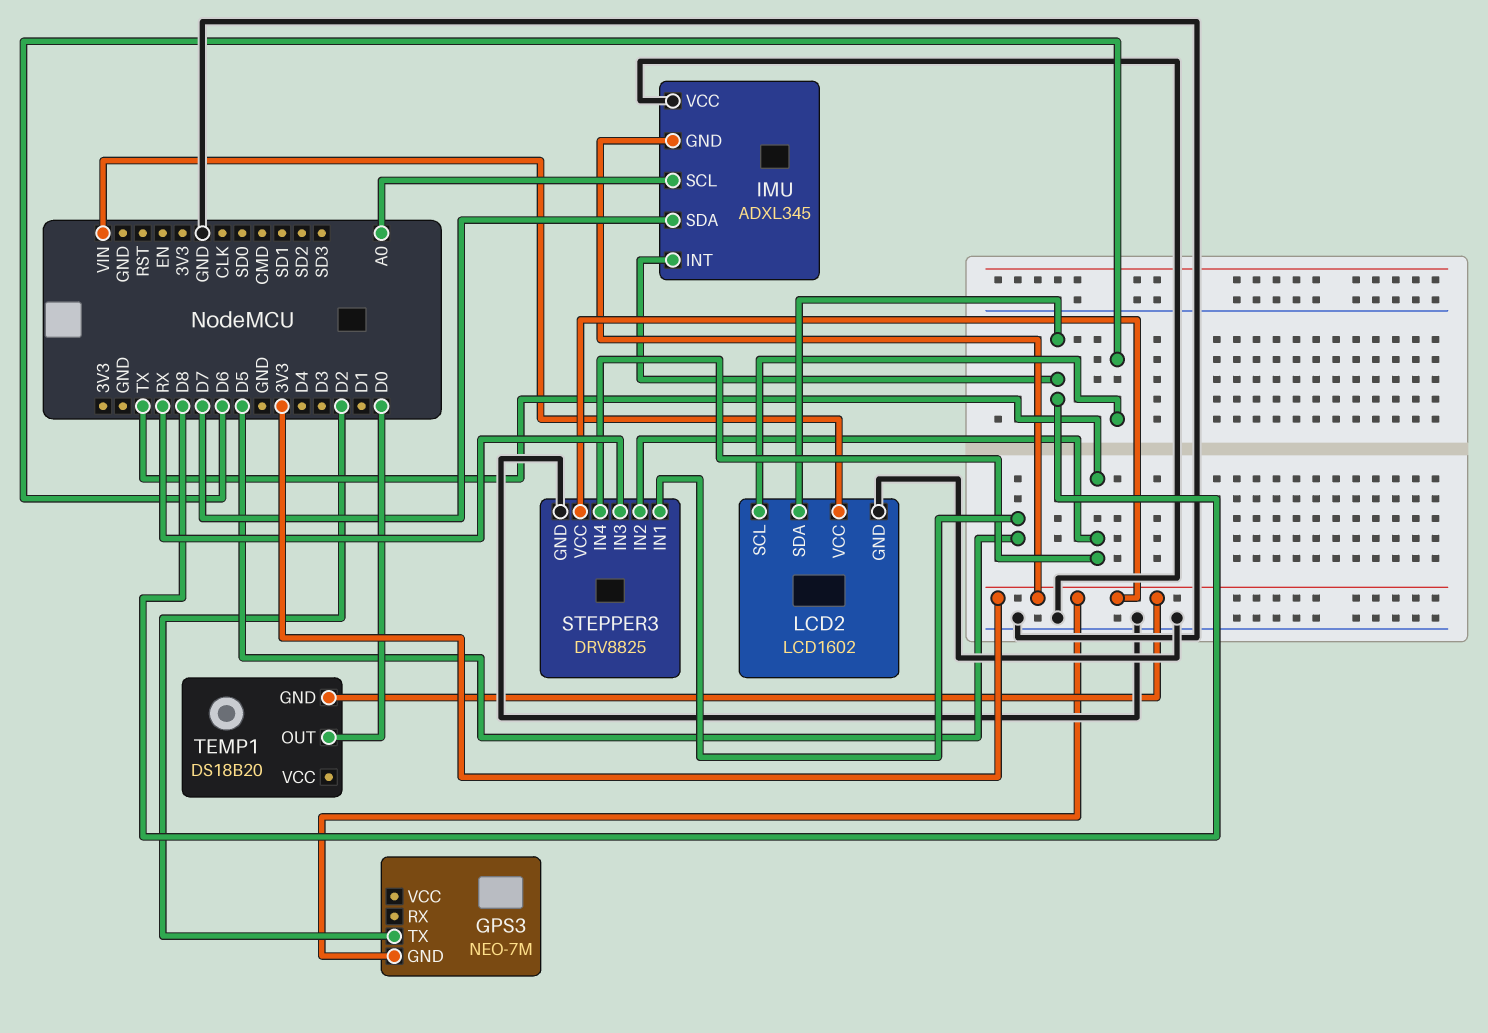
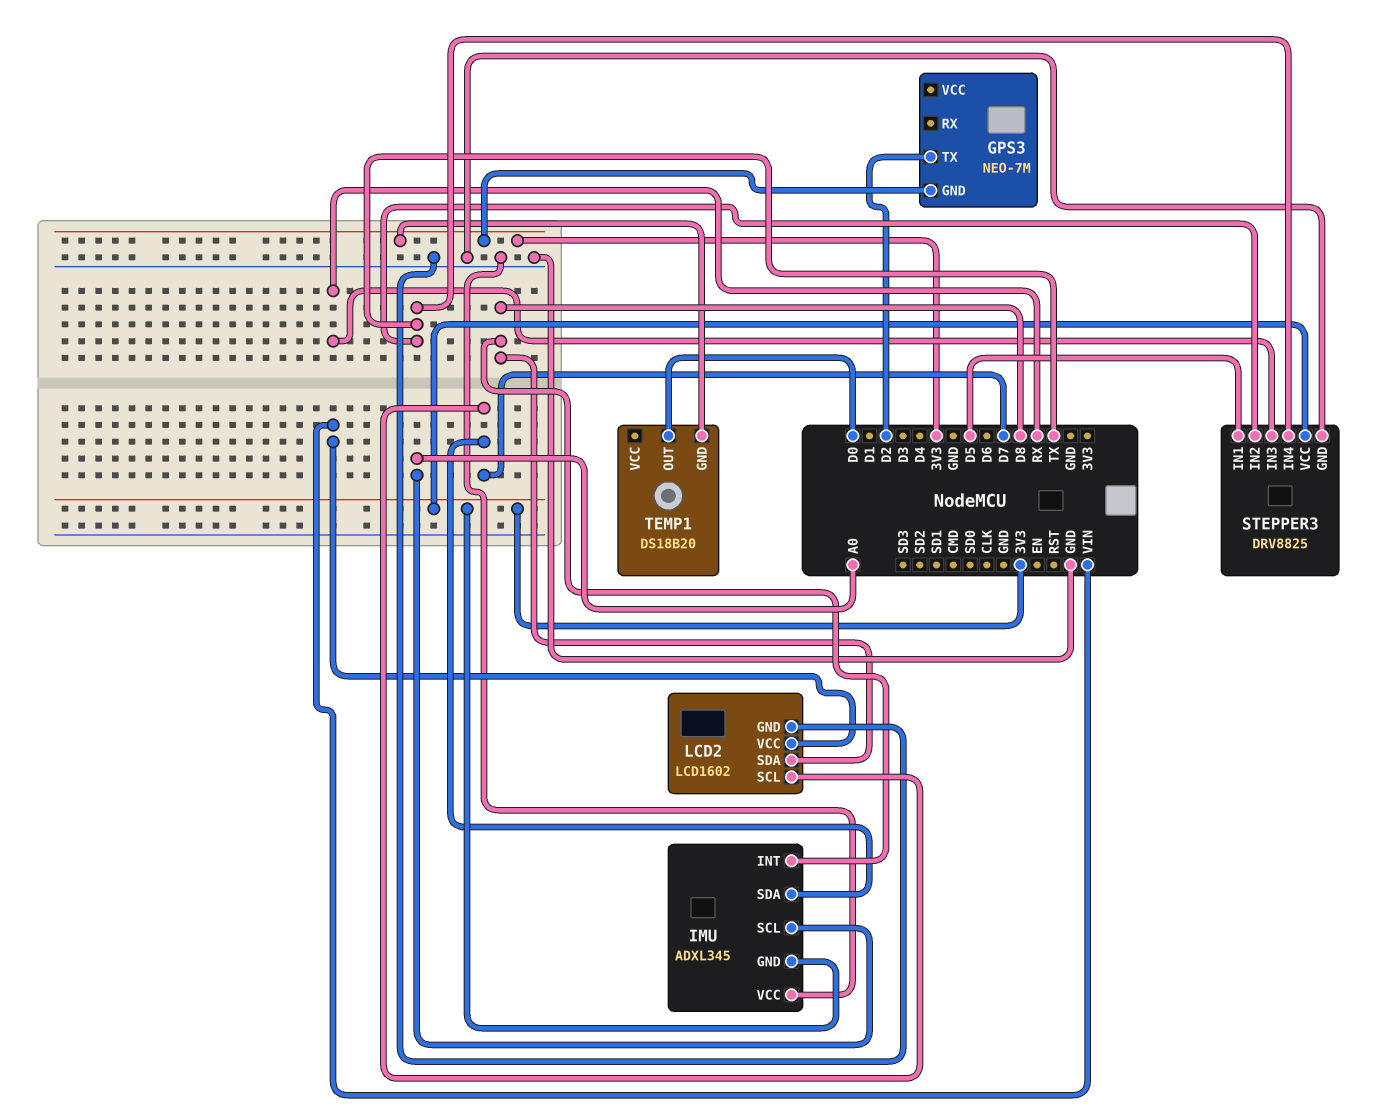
LCD2 pin SCL: D6 -> D7

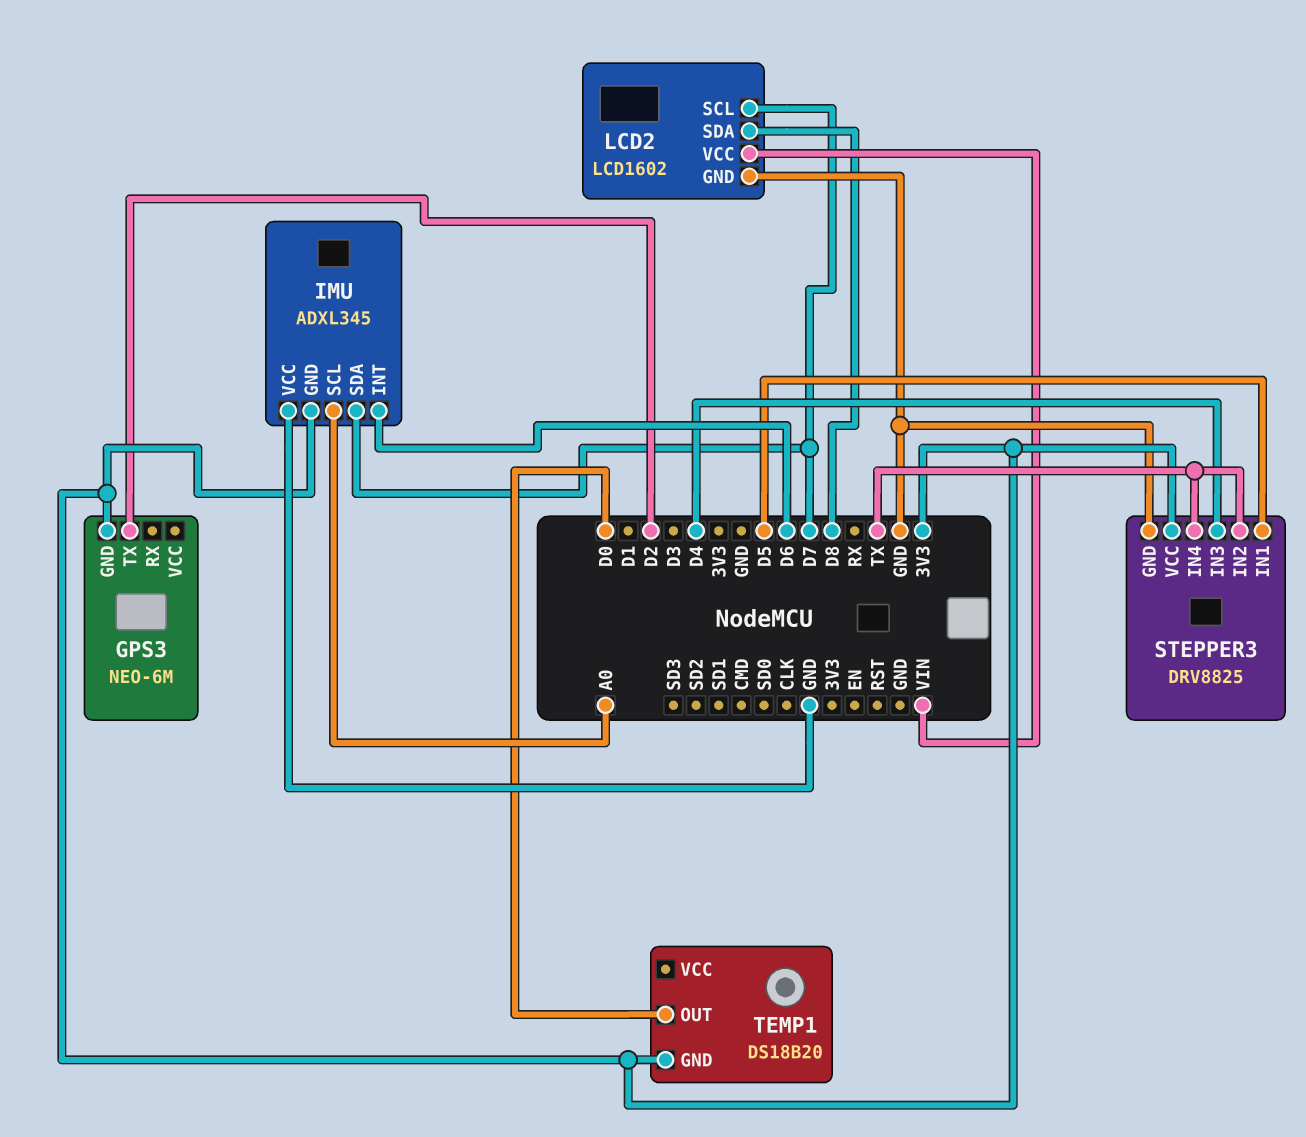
GPS3: NEO-7M -> NEO-6M
IMU pin INT: D8 -> D6
STEPPER3 pin IN3: RX -> D4

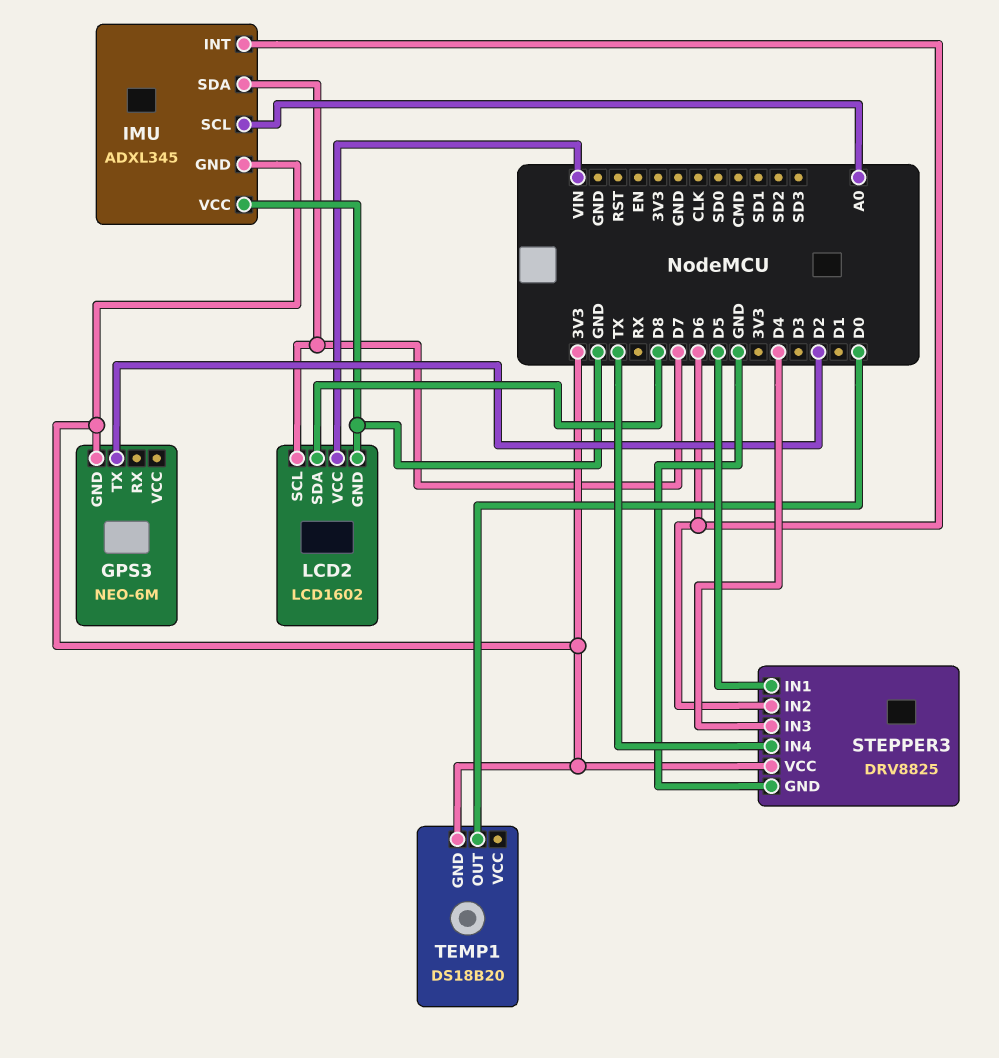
STEPPER3 pin IN2: TX -> D6

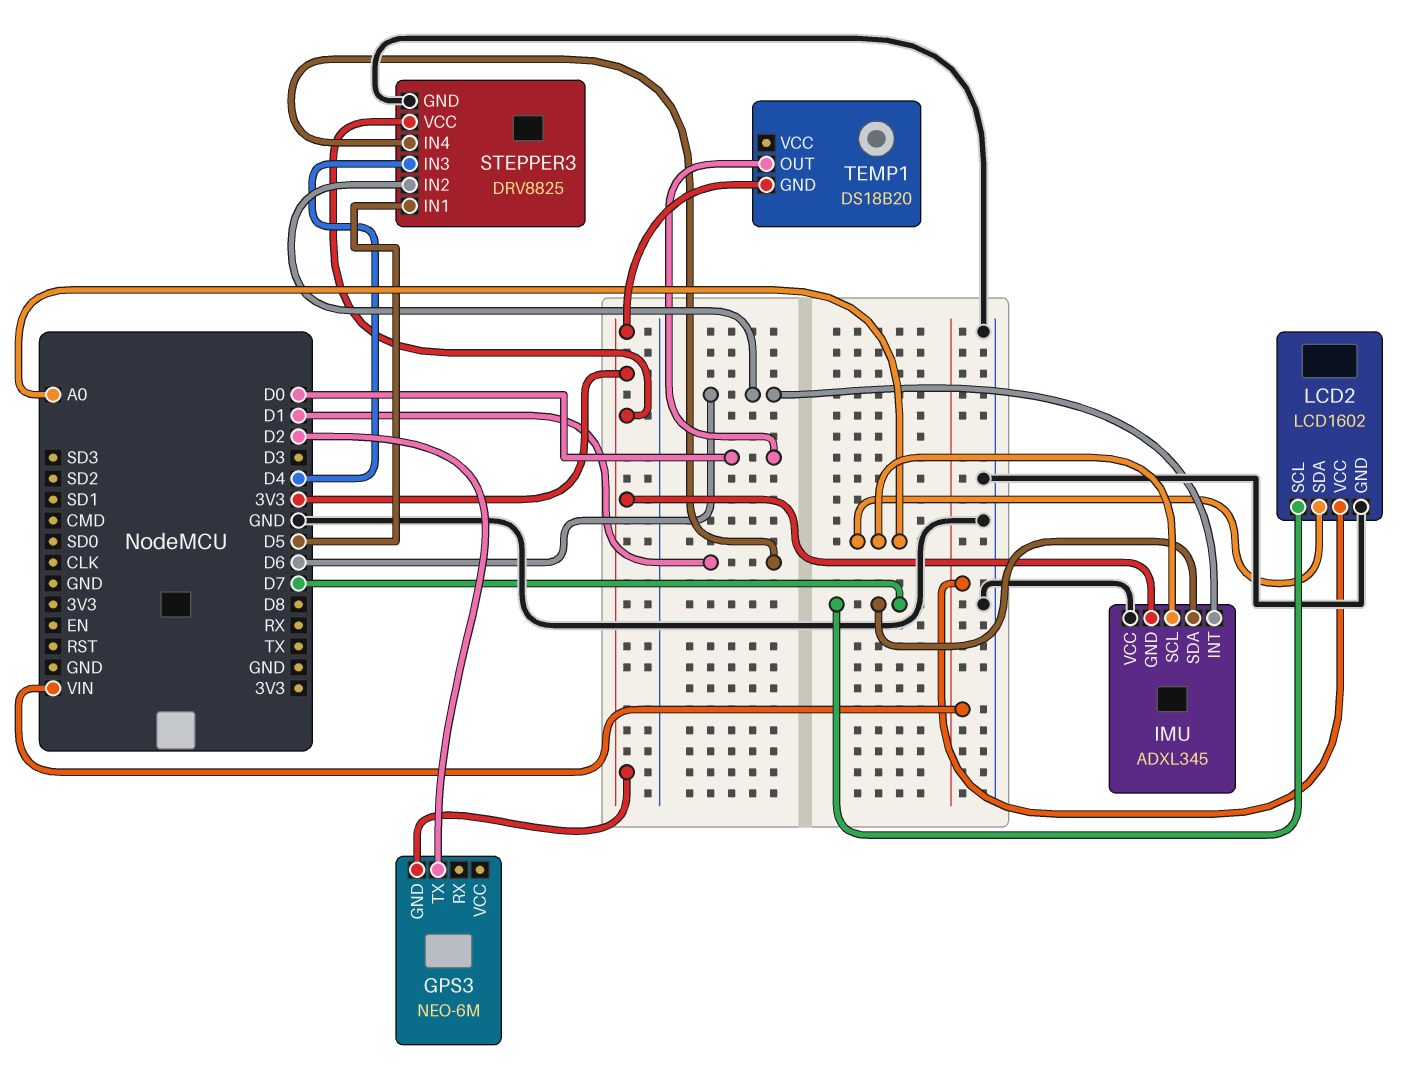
LCD2 pin SDA: D8 -> A0
STEPPER3 pin IN4: TX -> D1

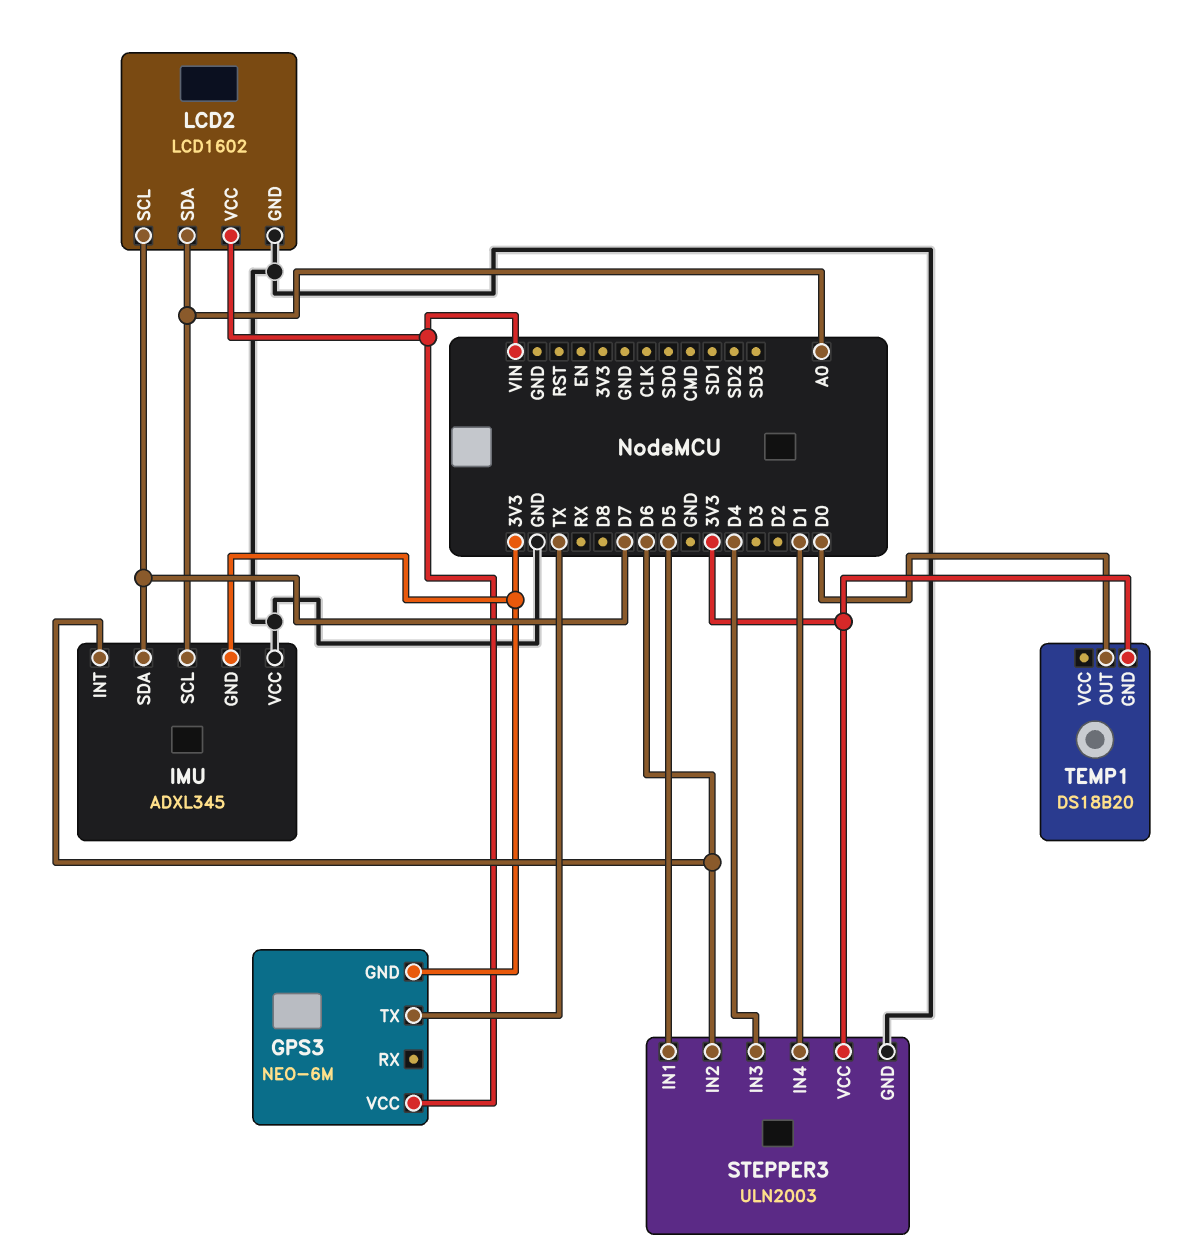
GPS3 pin TX: D2 -> TX
GPS3 pin VCC: none -> VIN
STEPPER3: DRV8825 -> ULN2003

